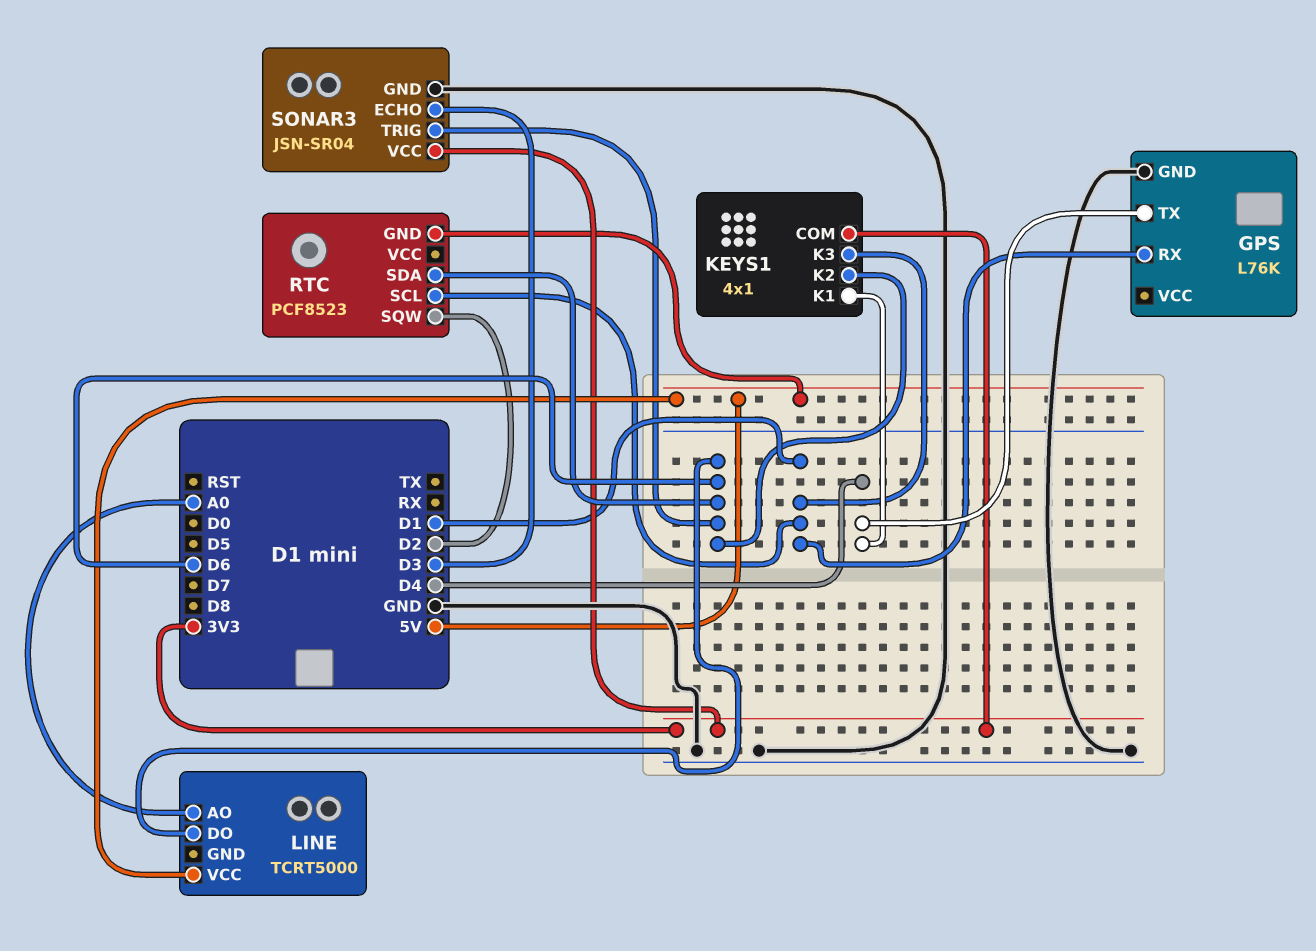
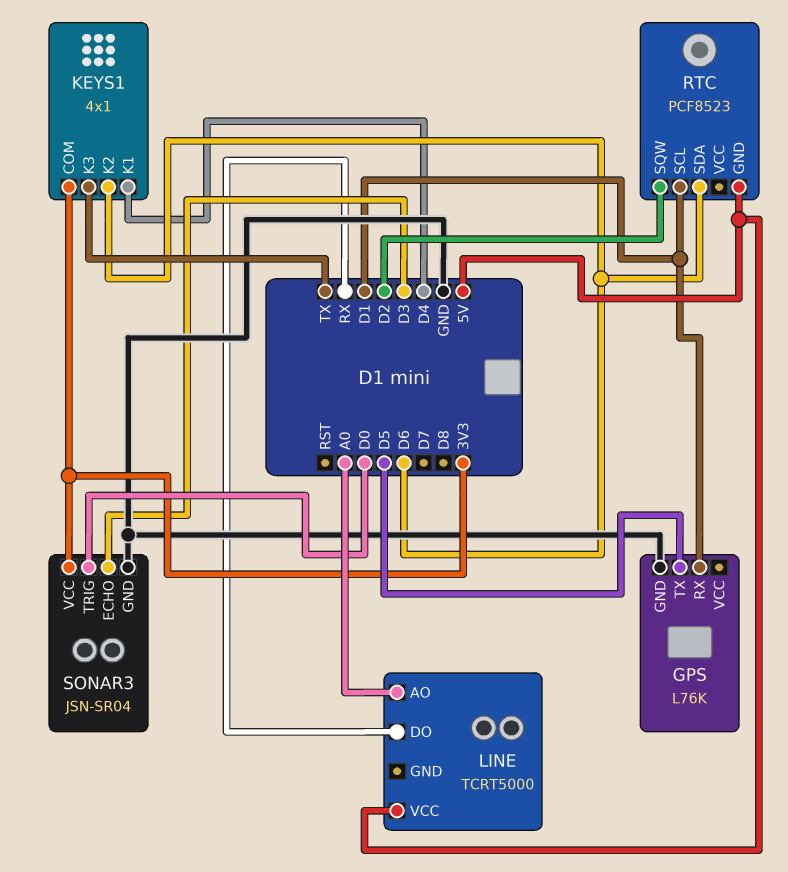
GPS pin TX: D4 -> D5
KEYS1 pin K3: D1 -> TX
LINE pin DO: D6 -> RX
SONAR3 pin TRIG: D6 -> D0

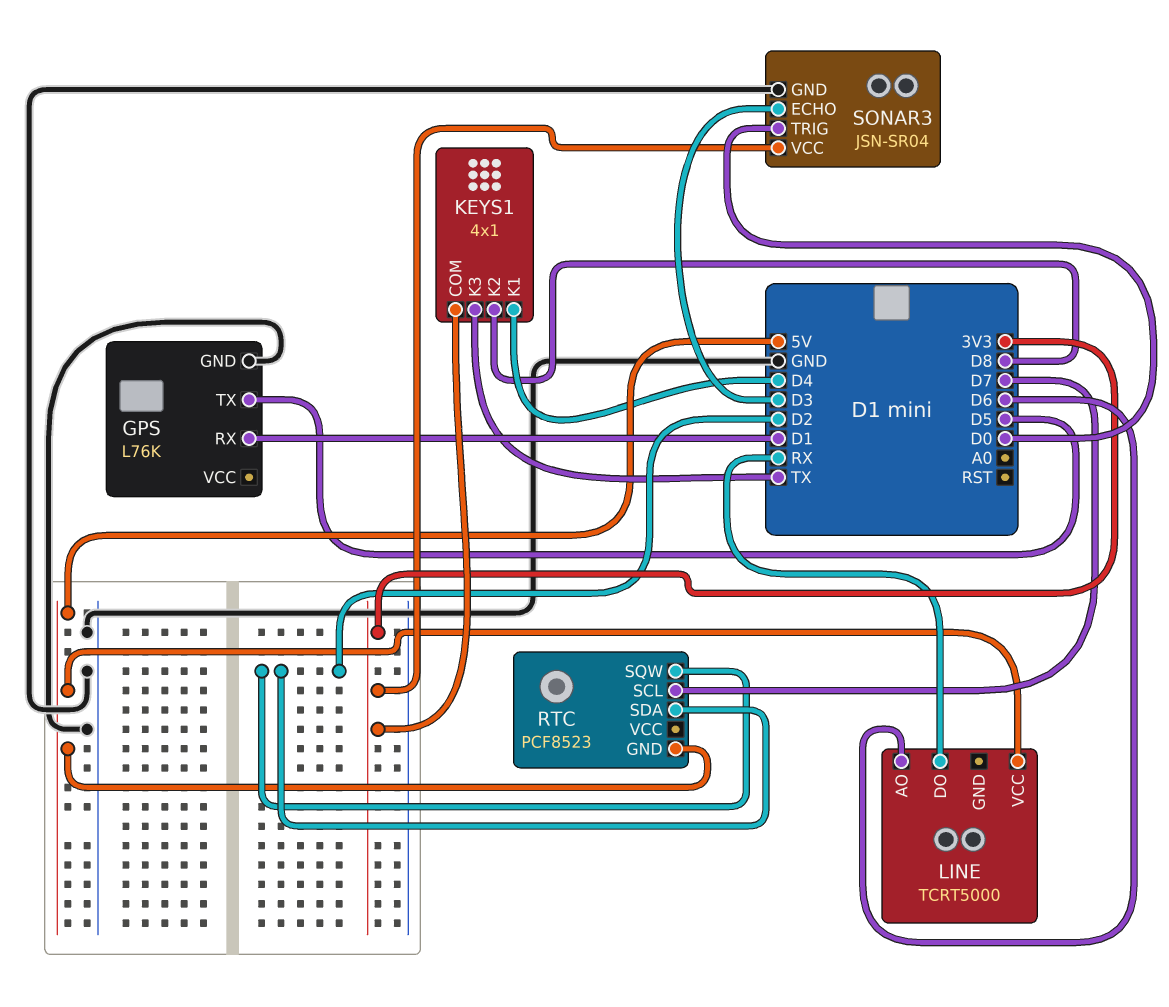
KEYS1 pin K2: D6 -> D8
LINE pin AO: A0 -> D6
RTC pin SCL: D1 -> D7
RTC pin SDA: D6 -> D2

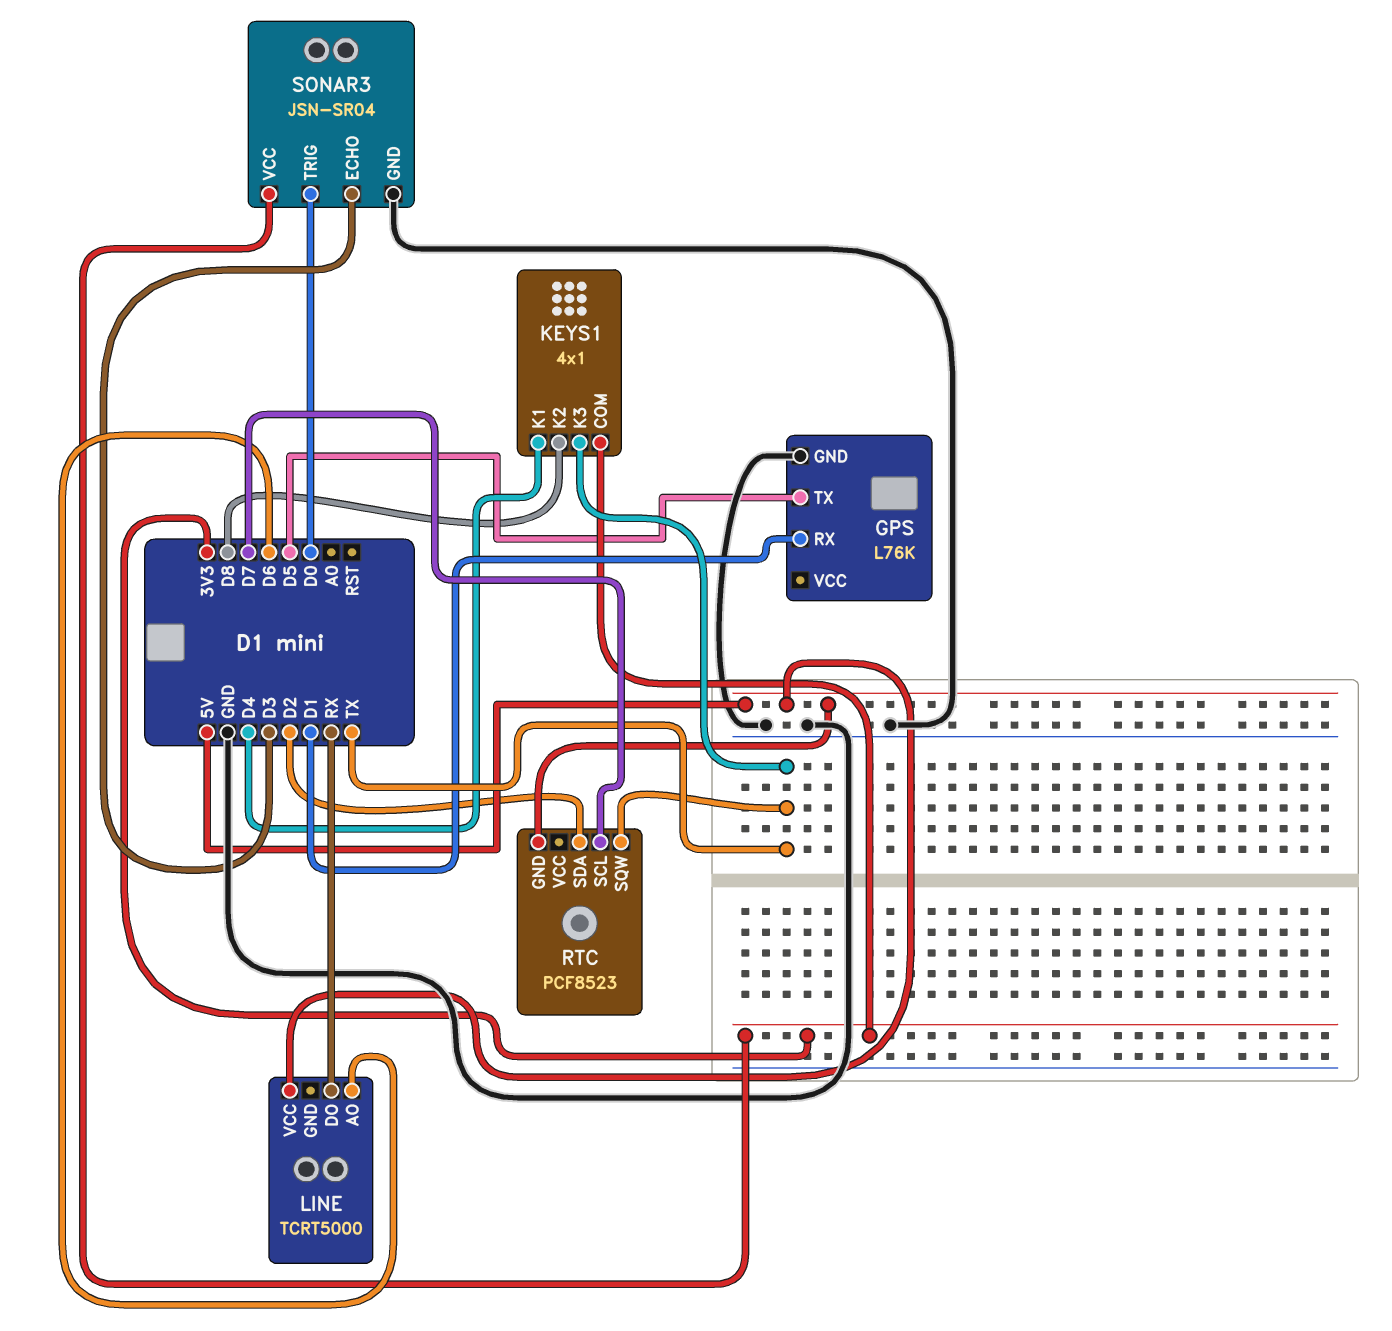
RTC pin SQW: D2 -> TX

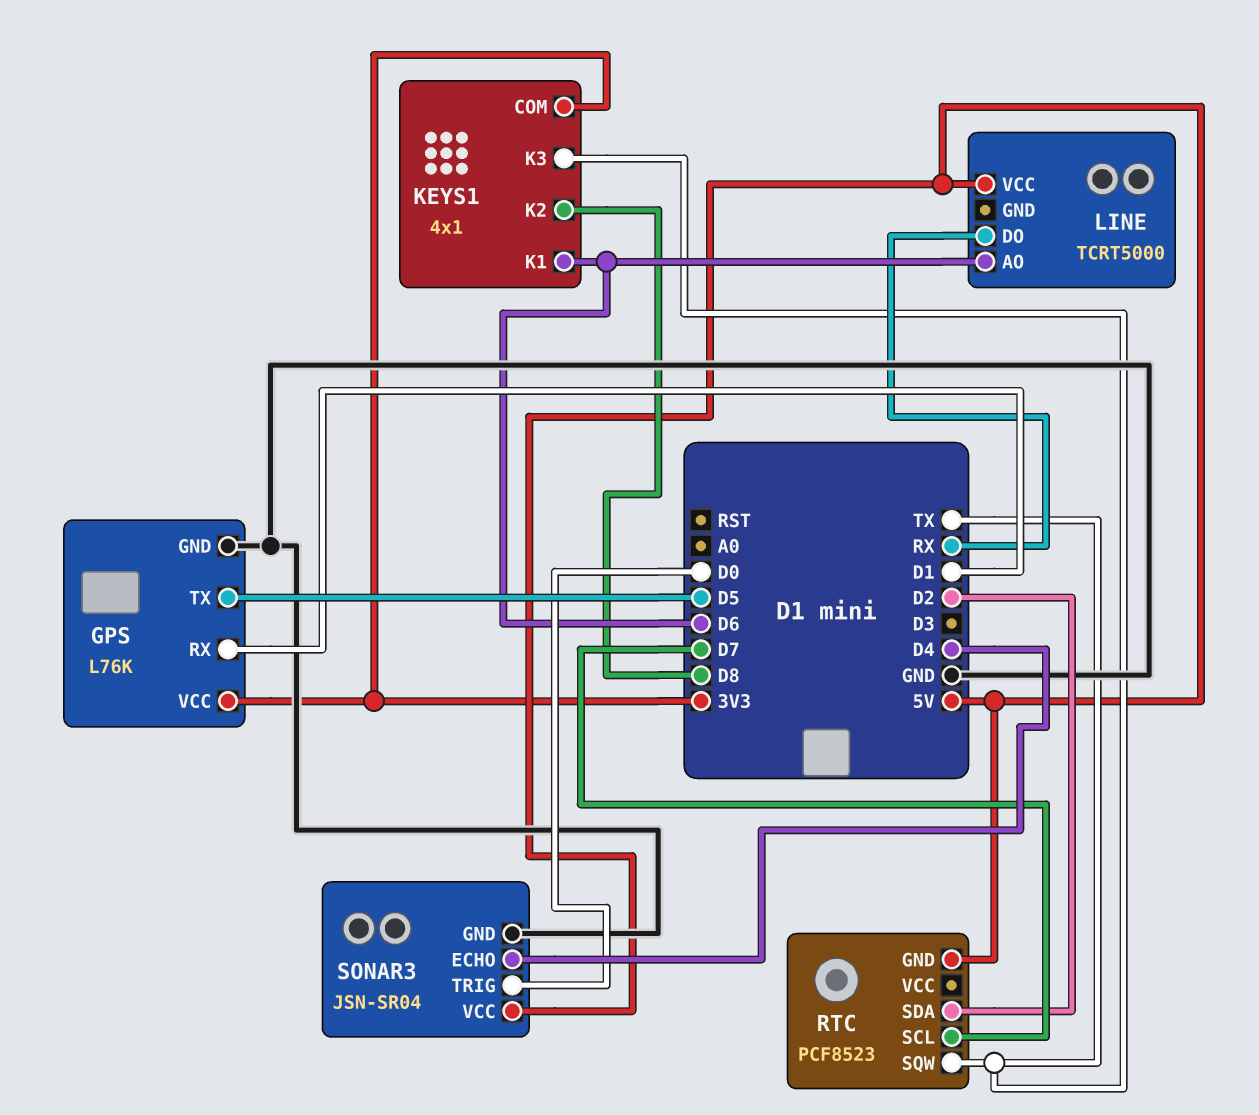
GPS pin VCC: none -> 3V3
KEYS1 pin K1: D4 -> D6
SONAR3 pin ECHO: D3 -> D4
SONAR3 pin VCC: 3V3 -> 5V

